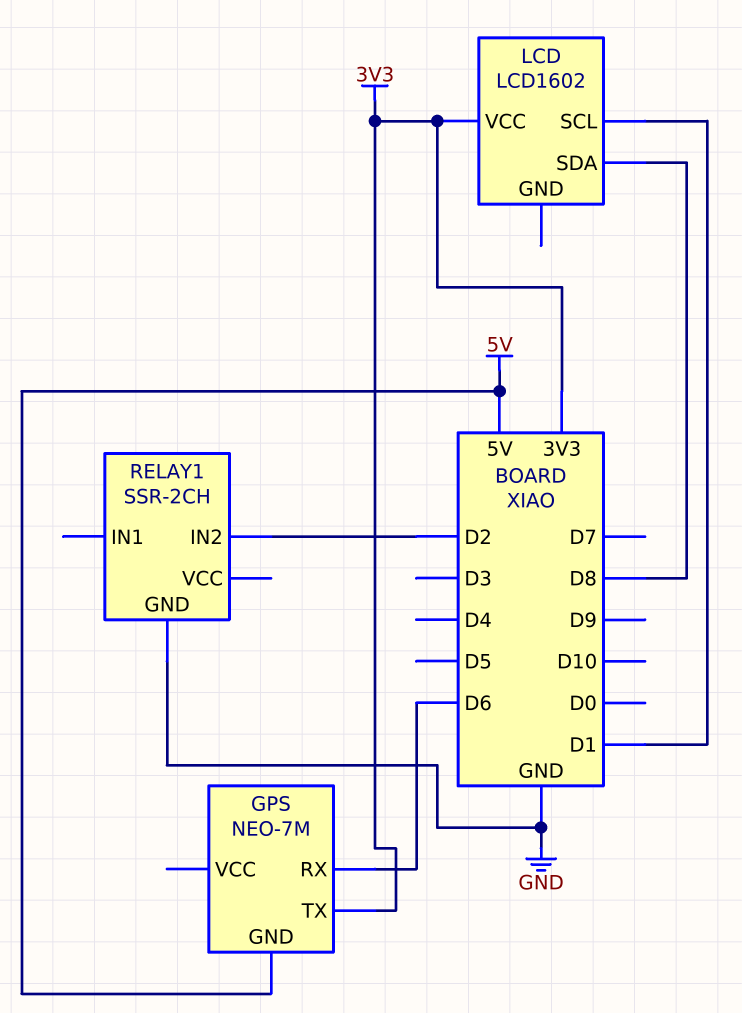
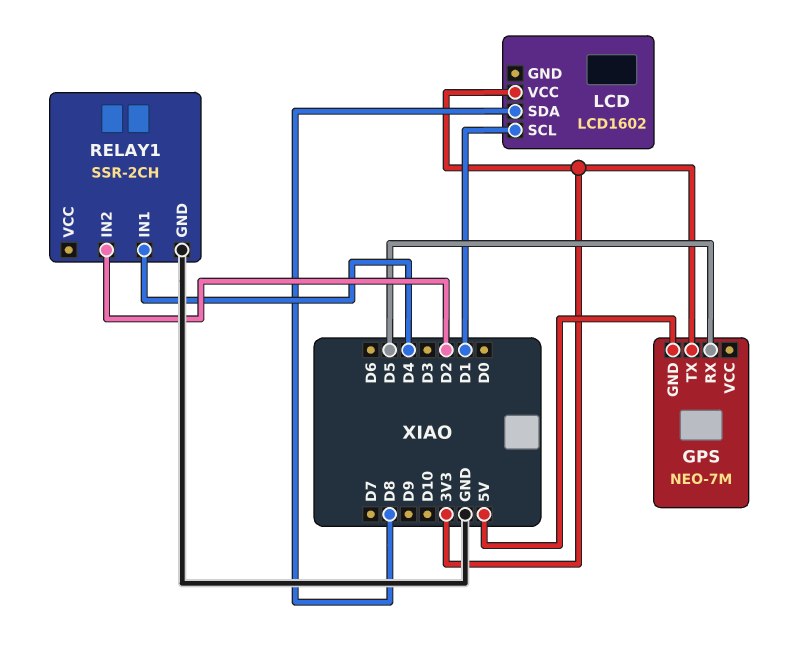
GPS pin RX: D6 -> D5
RELAY1 pin IN1: none -> D4

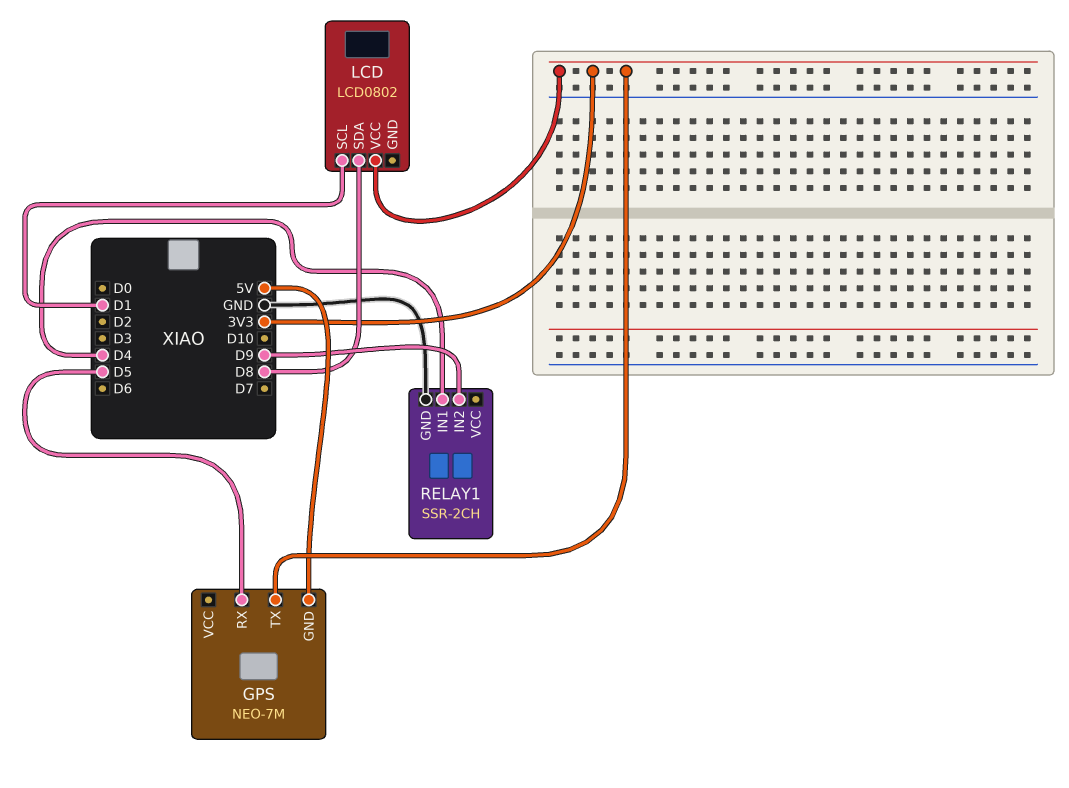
LCD: LCD1602 -> LCD0802
RELAY1 pin IN2: D2 -> D9

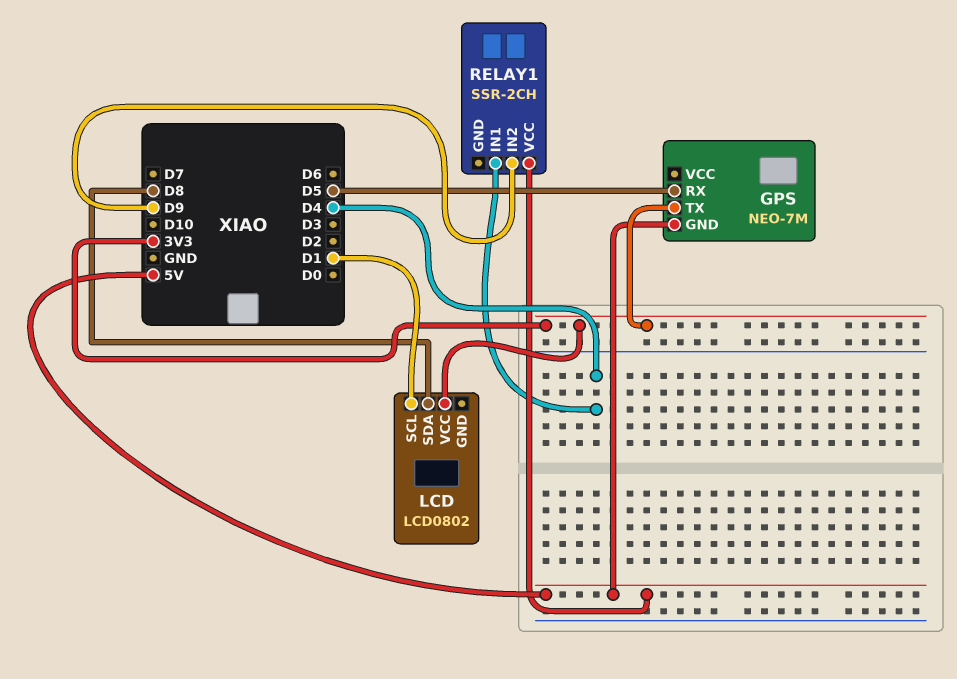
RELAY1 pin GND: GND -> none
RELAY1 pin VCC: none -> 5V

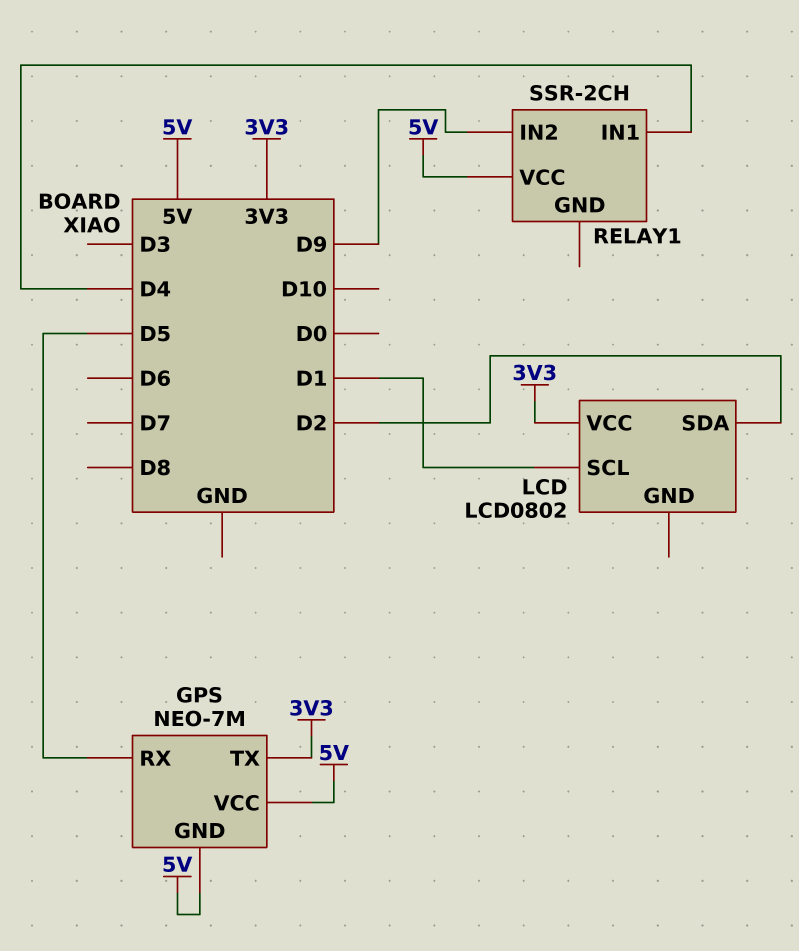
GPS pin VCC: none -> 5V
LCD pin SDA: D8 -> D2

